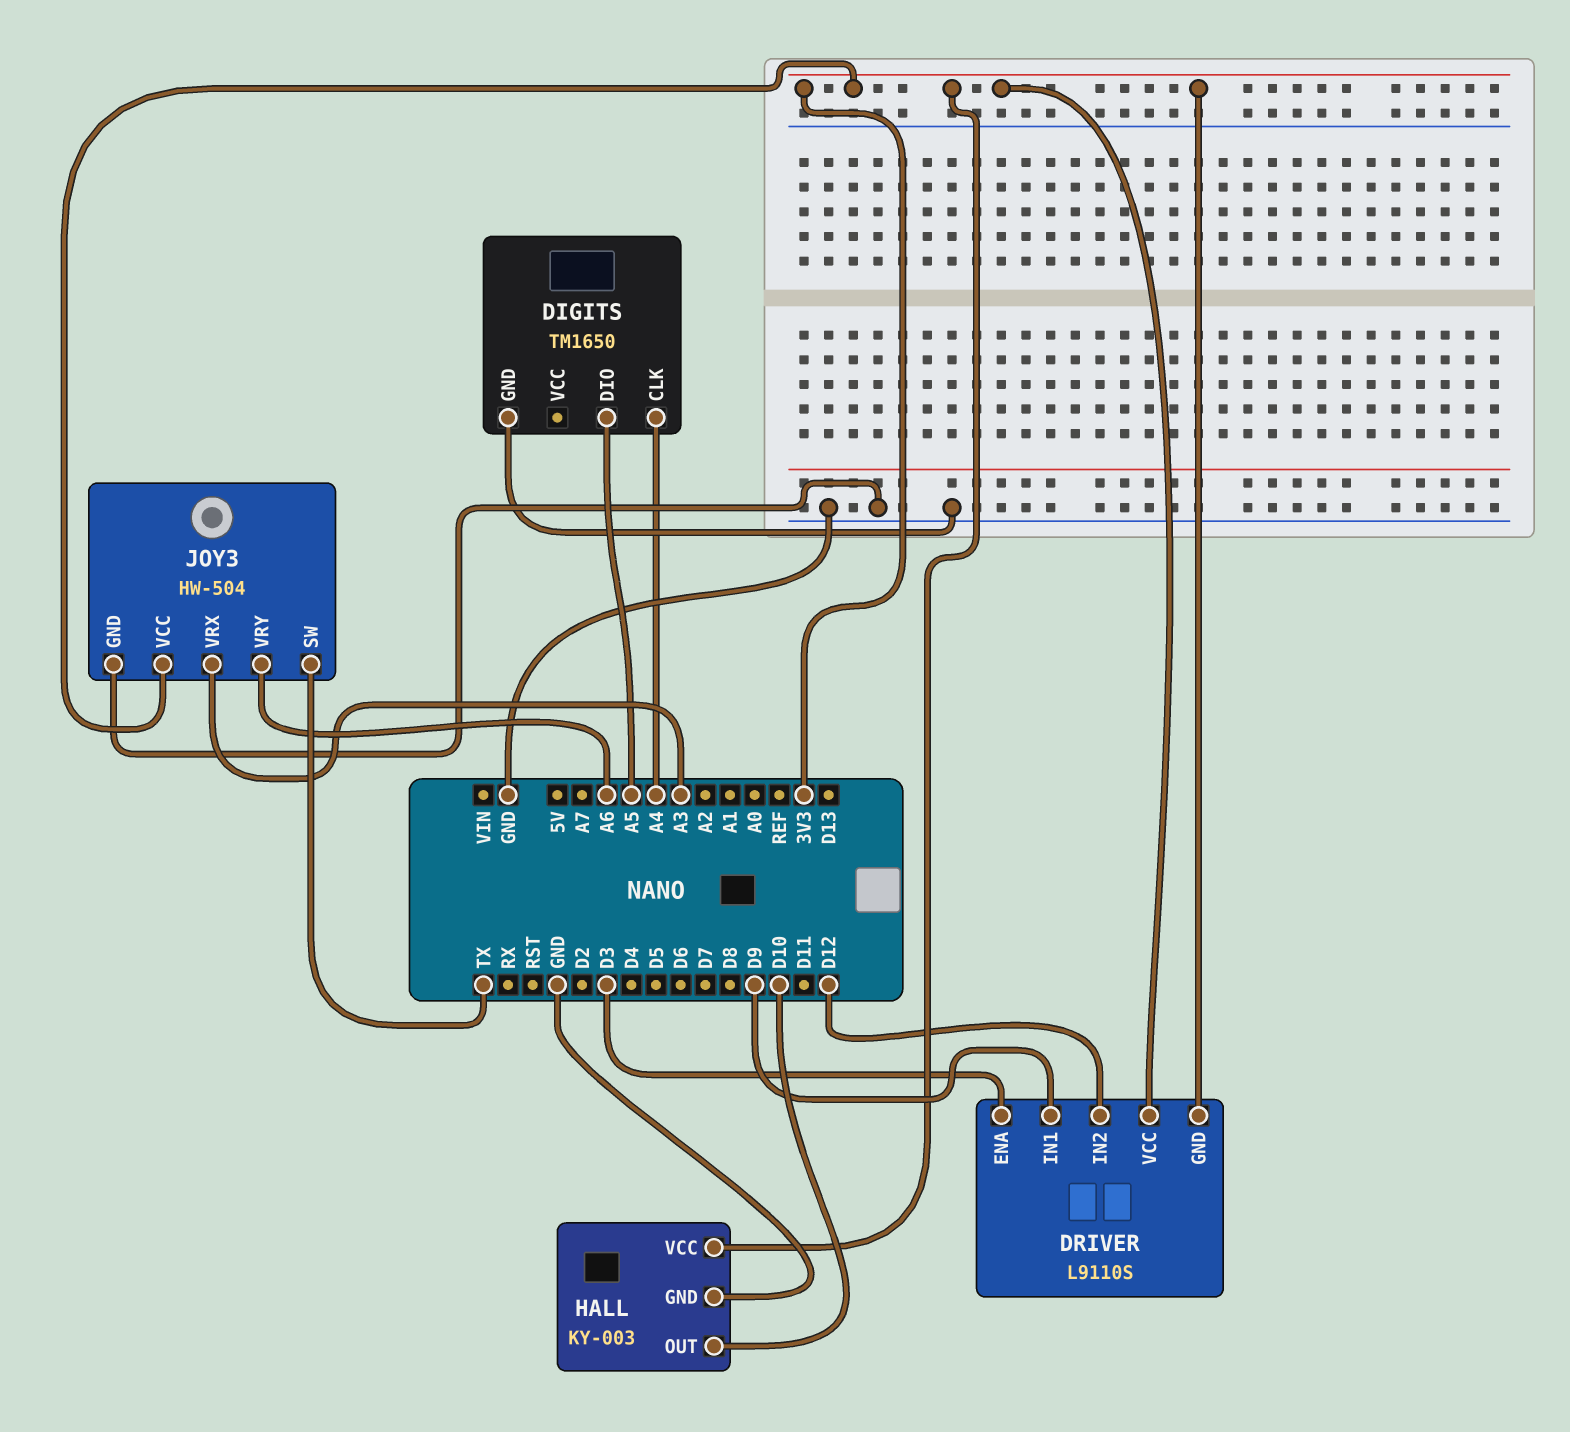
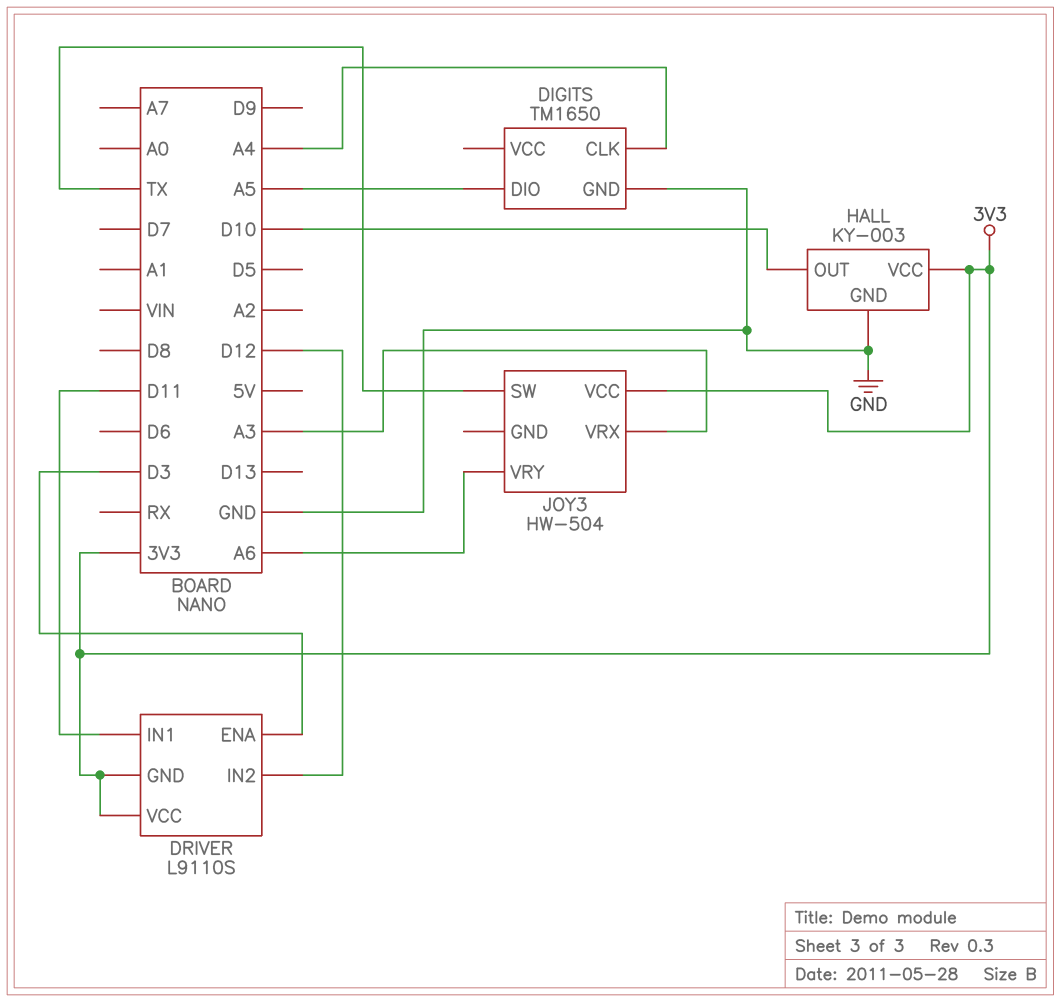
DRIVER pin IN1: D9 -> D11
JOY3 pin GND: GND -> none

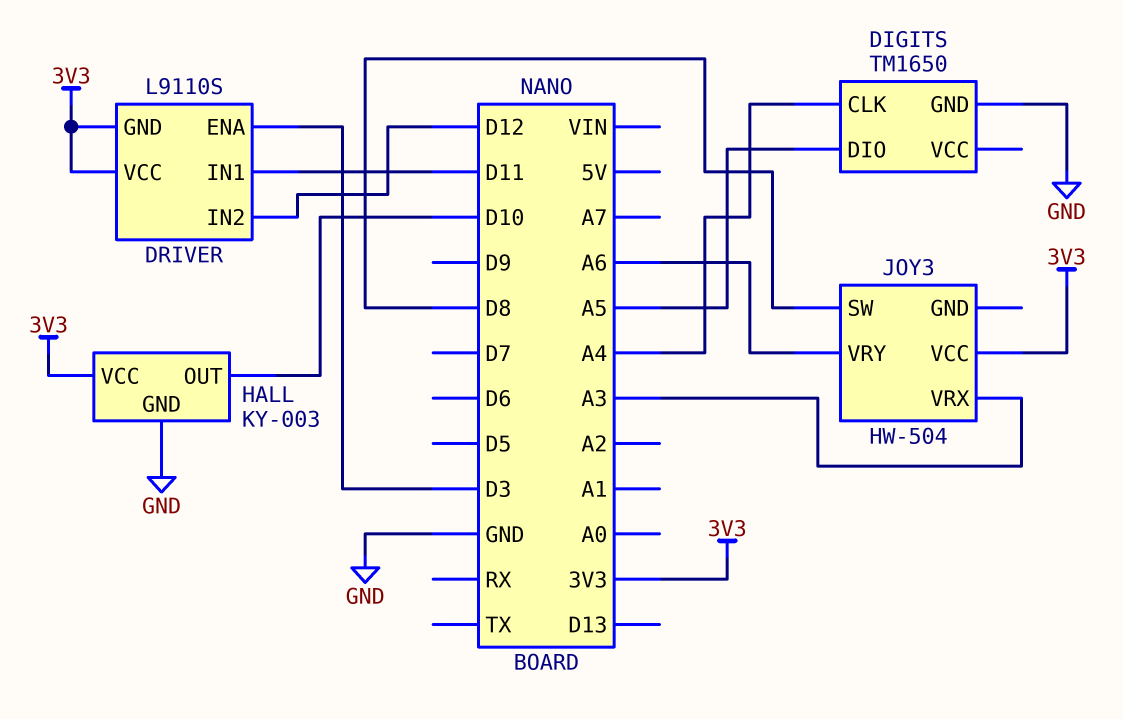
JOY3 pin SW: TX -> D8

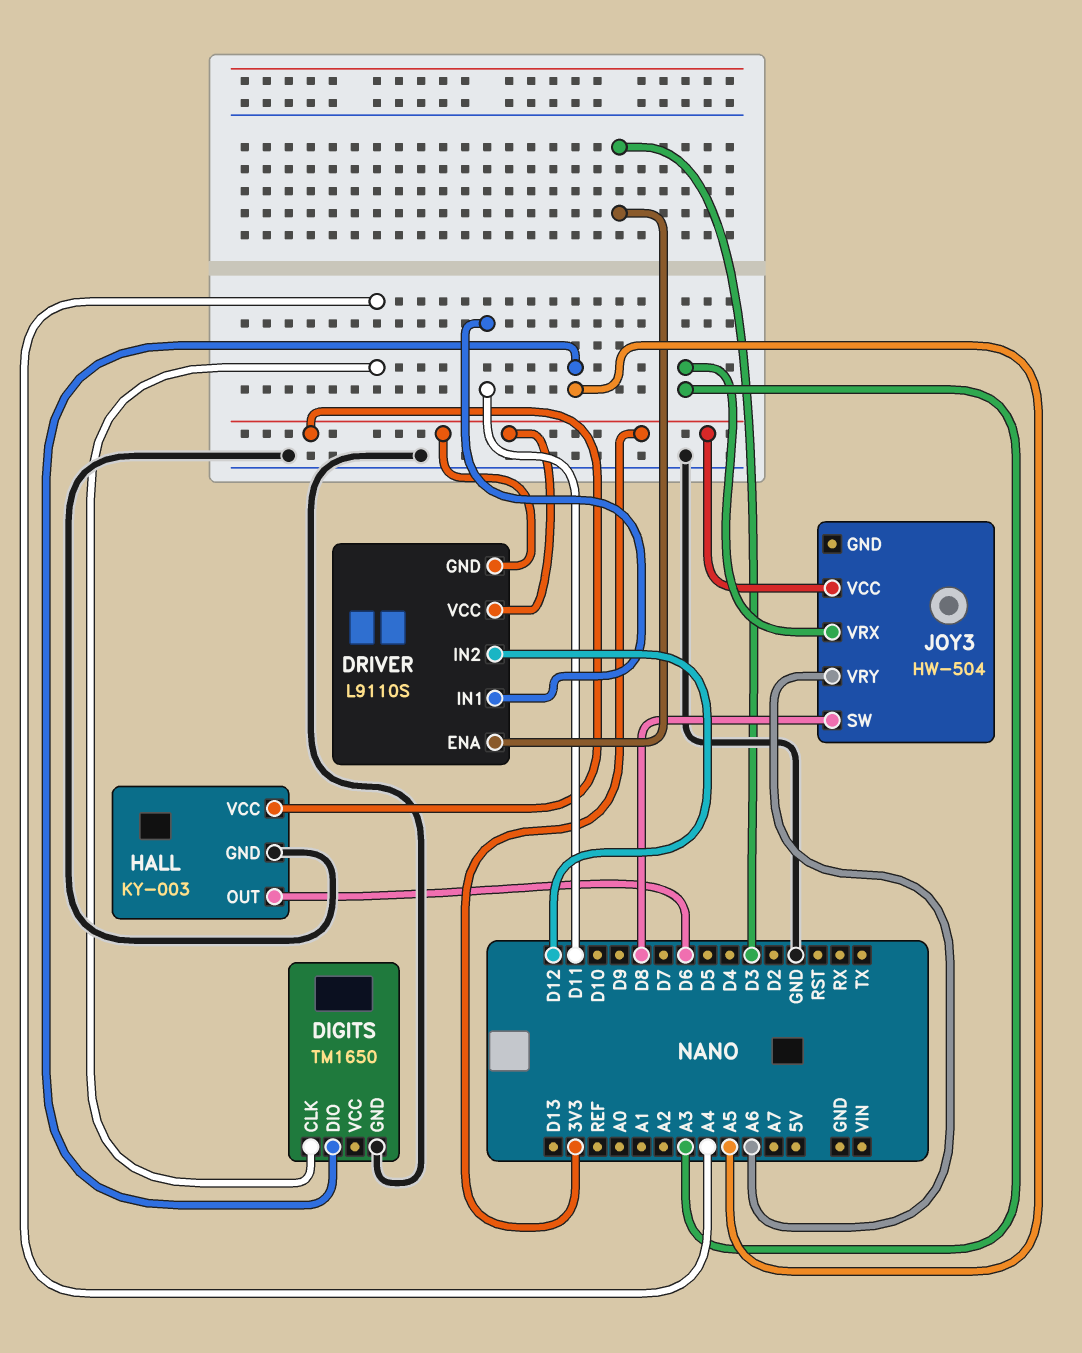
HALL pin OUT: D10 -> D6

